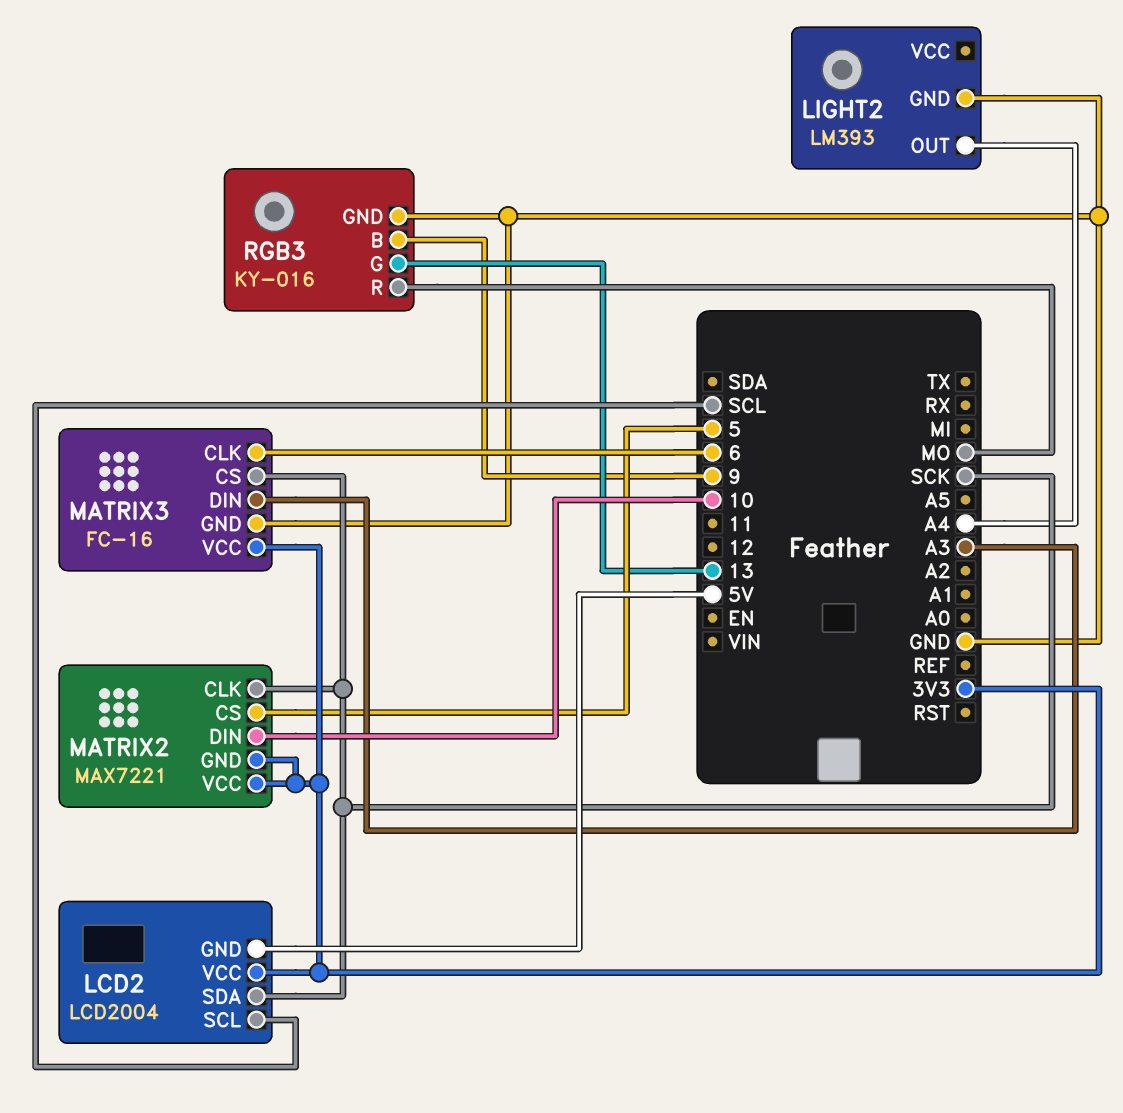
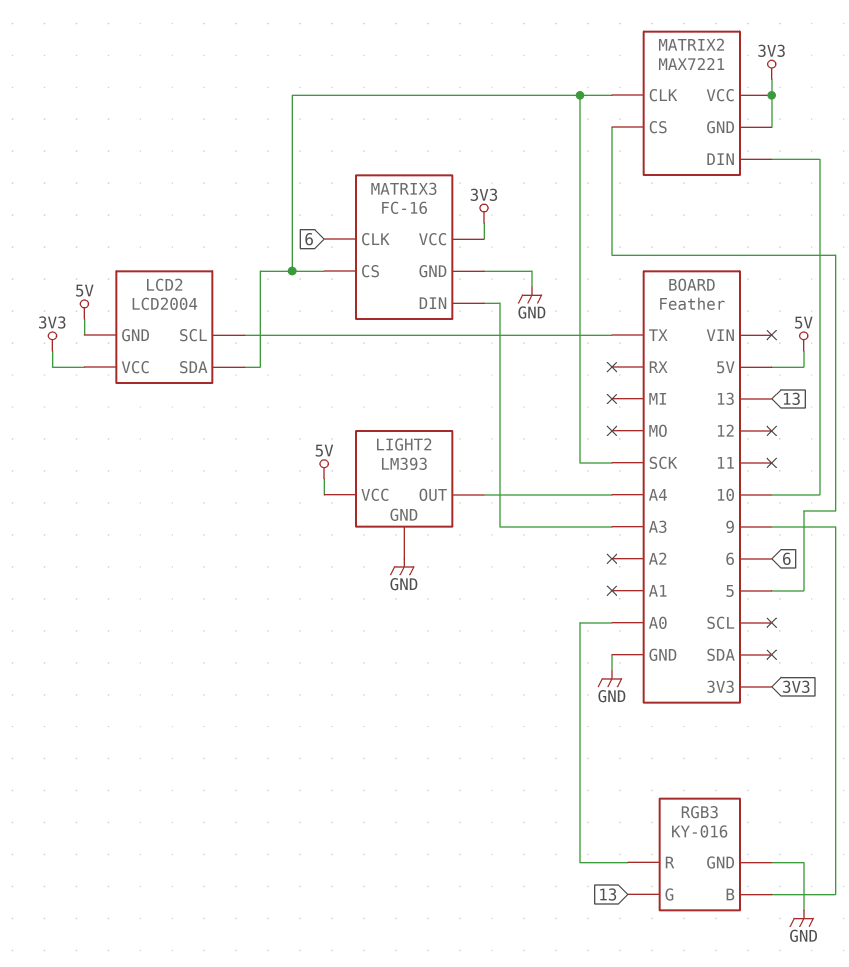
LCD2 pin SCL: SCL -> TX
LIGHT2 pin VCC: none -> 5V
RGB3 pin R: MO -> A0

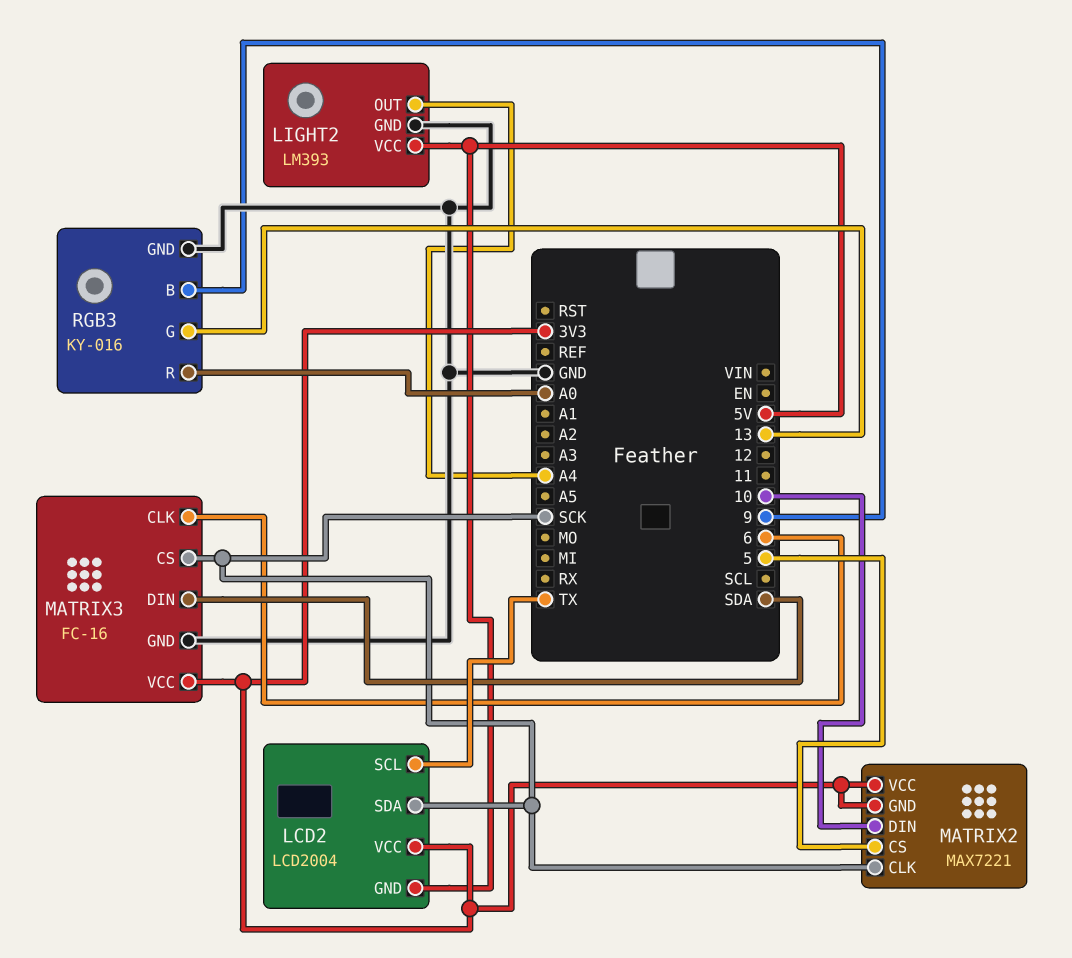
MATRIX3 pin DIN: A3 -> SDA

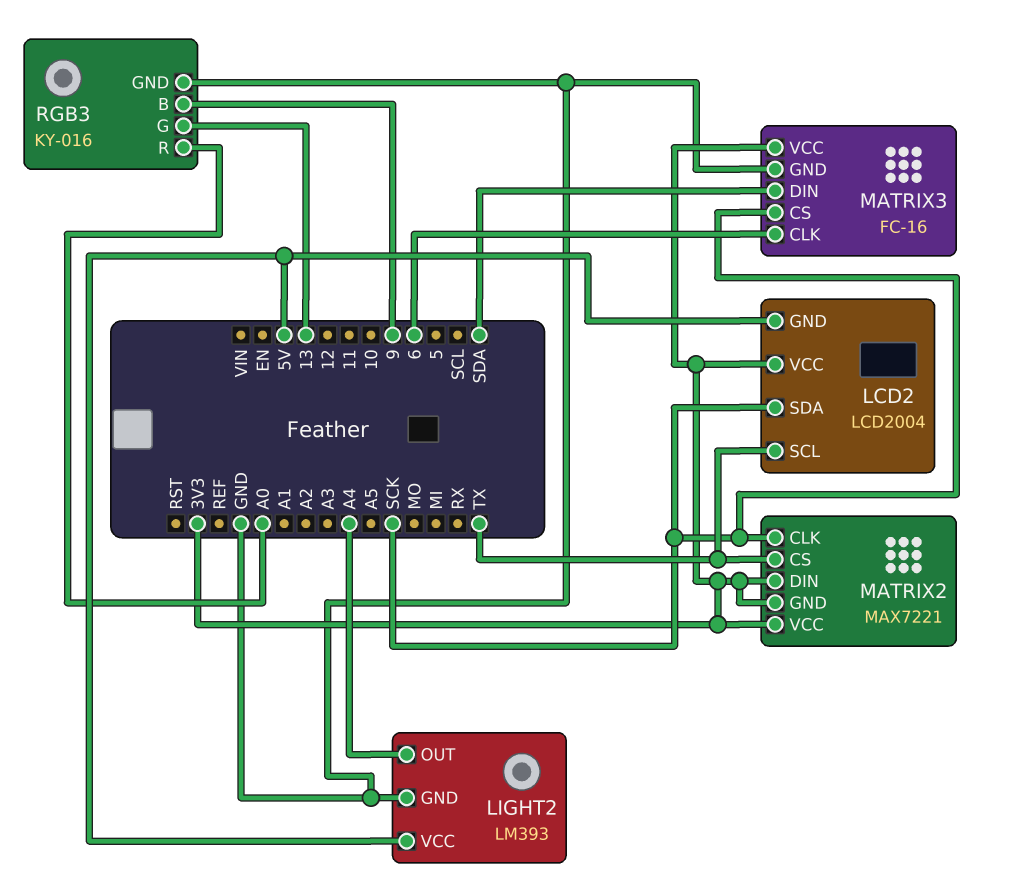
MATRIX2 pin CS: 5 -> TX
MATRIX2 pin DIN: 10 -> 3V3

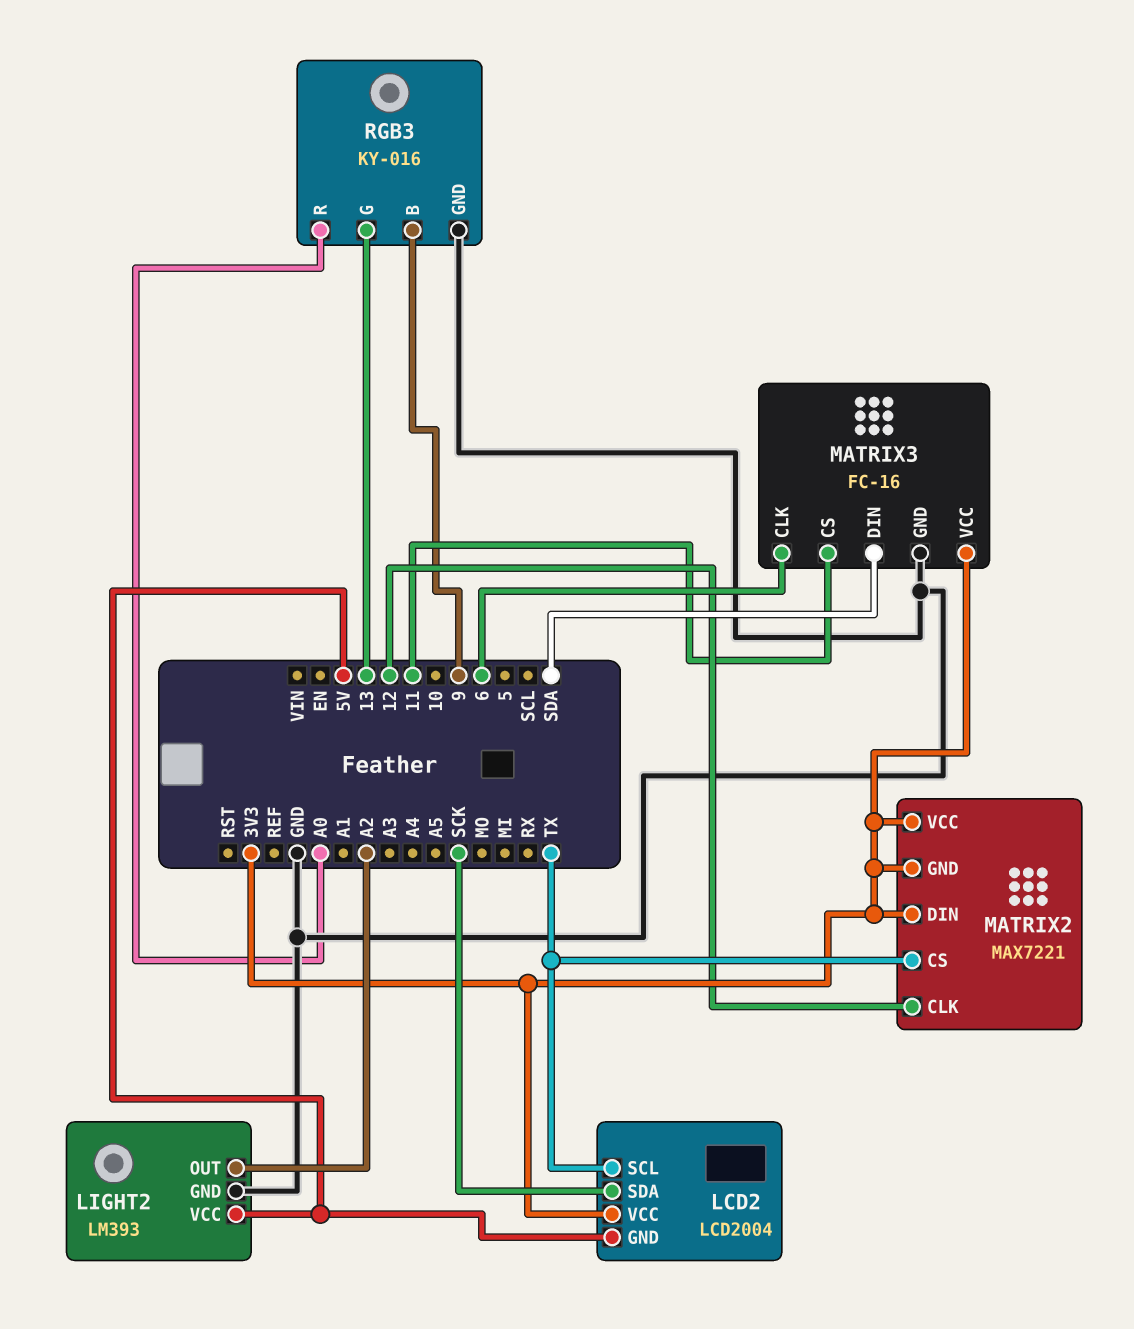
LIGHT2 pin OUT: A4 -> A2
MATRIX2 pin CLK: SCK -> 12
MATRIX3 pin CS: SCK -> 11

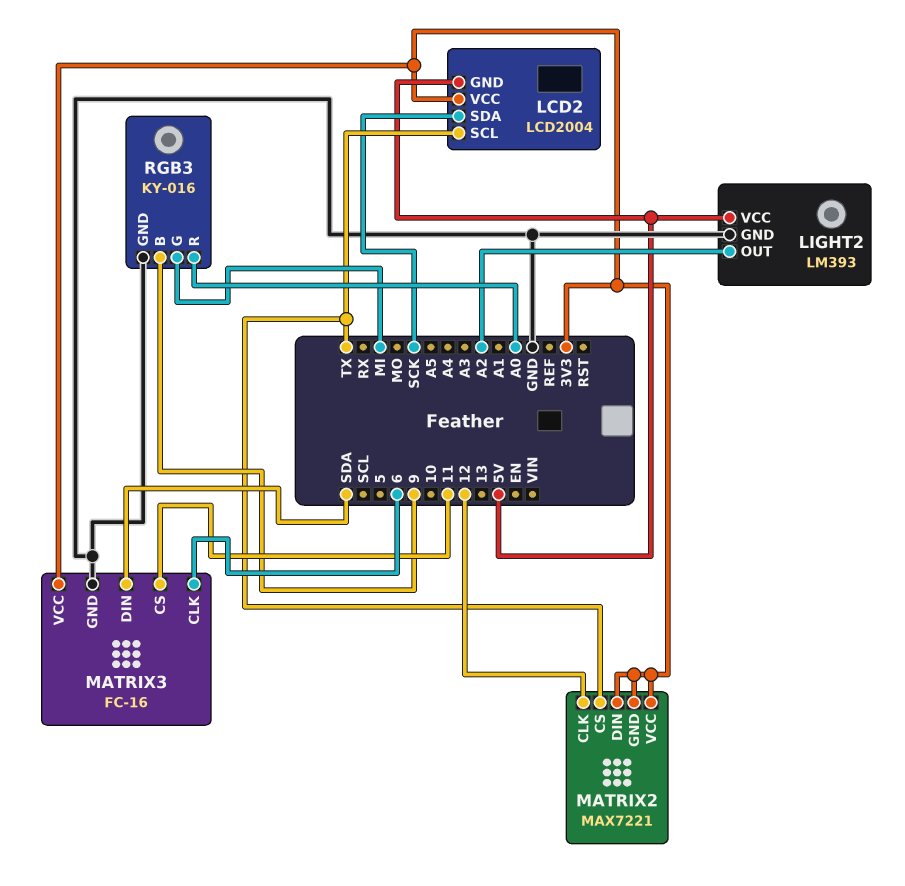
RGB3 pin G: 13 -> MI

